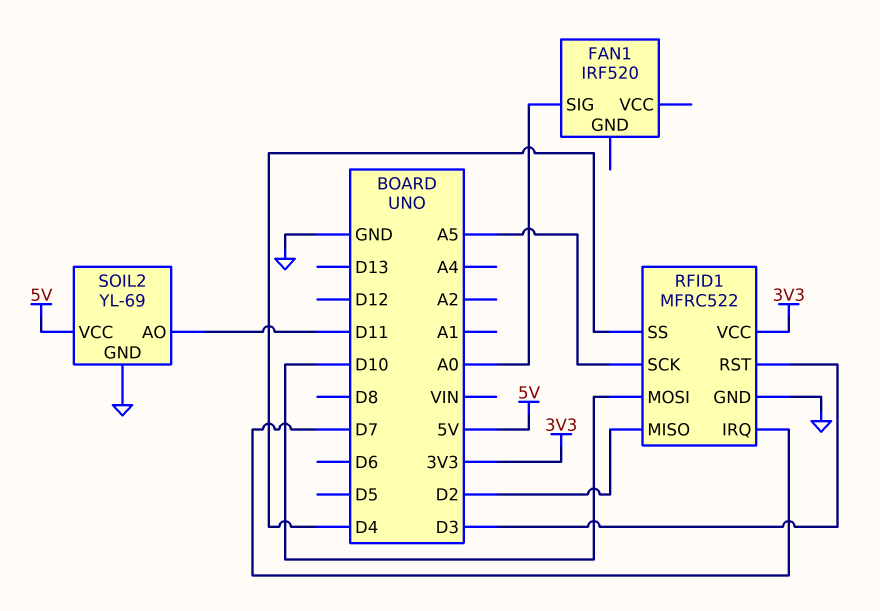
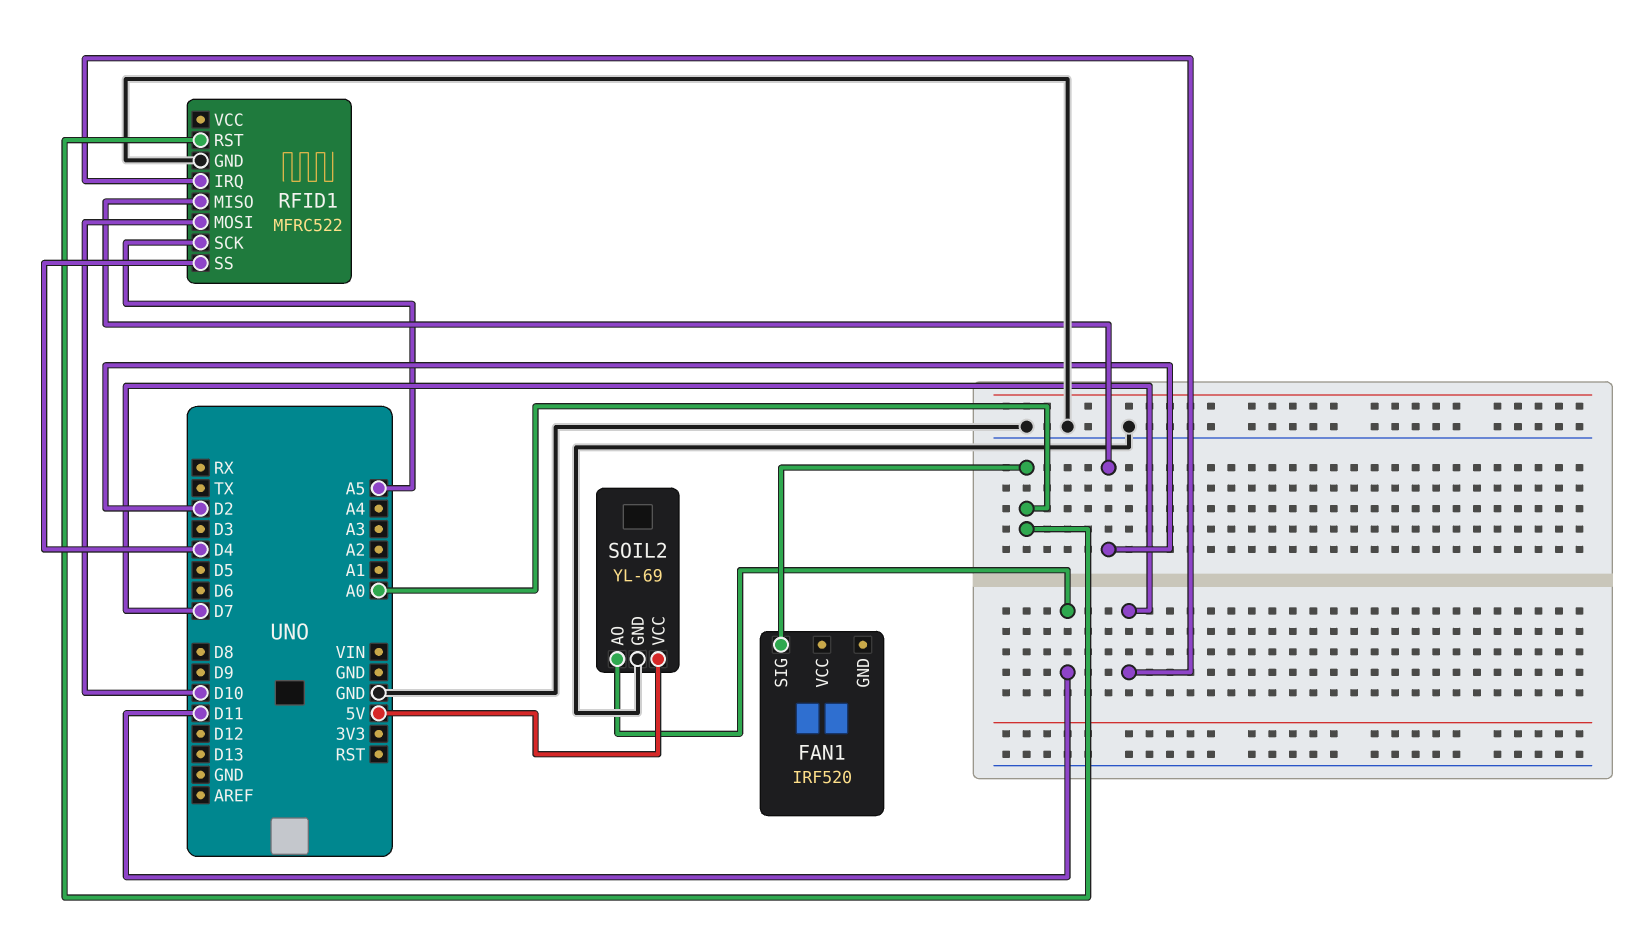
RFID1 pin RST: D3 -> A0
RFID1 pin VCC: 3V3 -> none

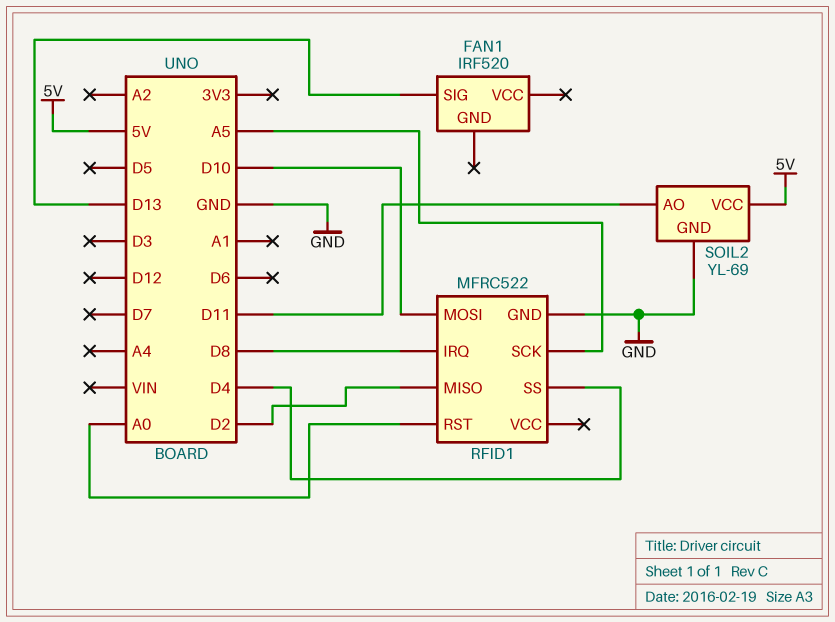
FAN1 pin SIG: A0 -> D13
RFID1 pin IRQ: D7 -> D8

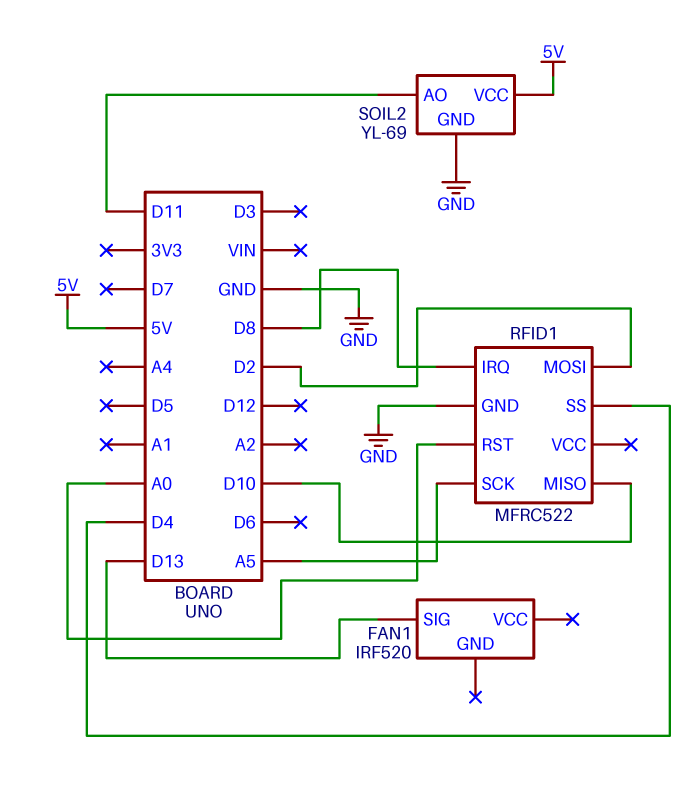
RFID1 pin MISO: D2 -> D10
RFID1 pin MOSI: D10 -> D2

